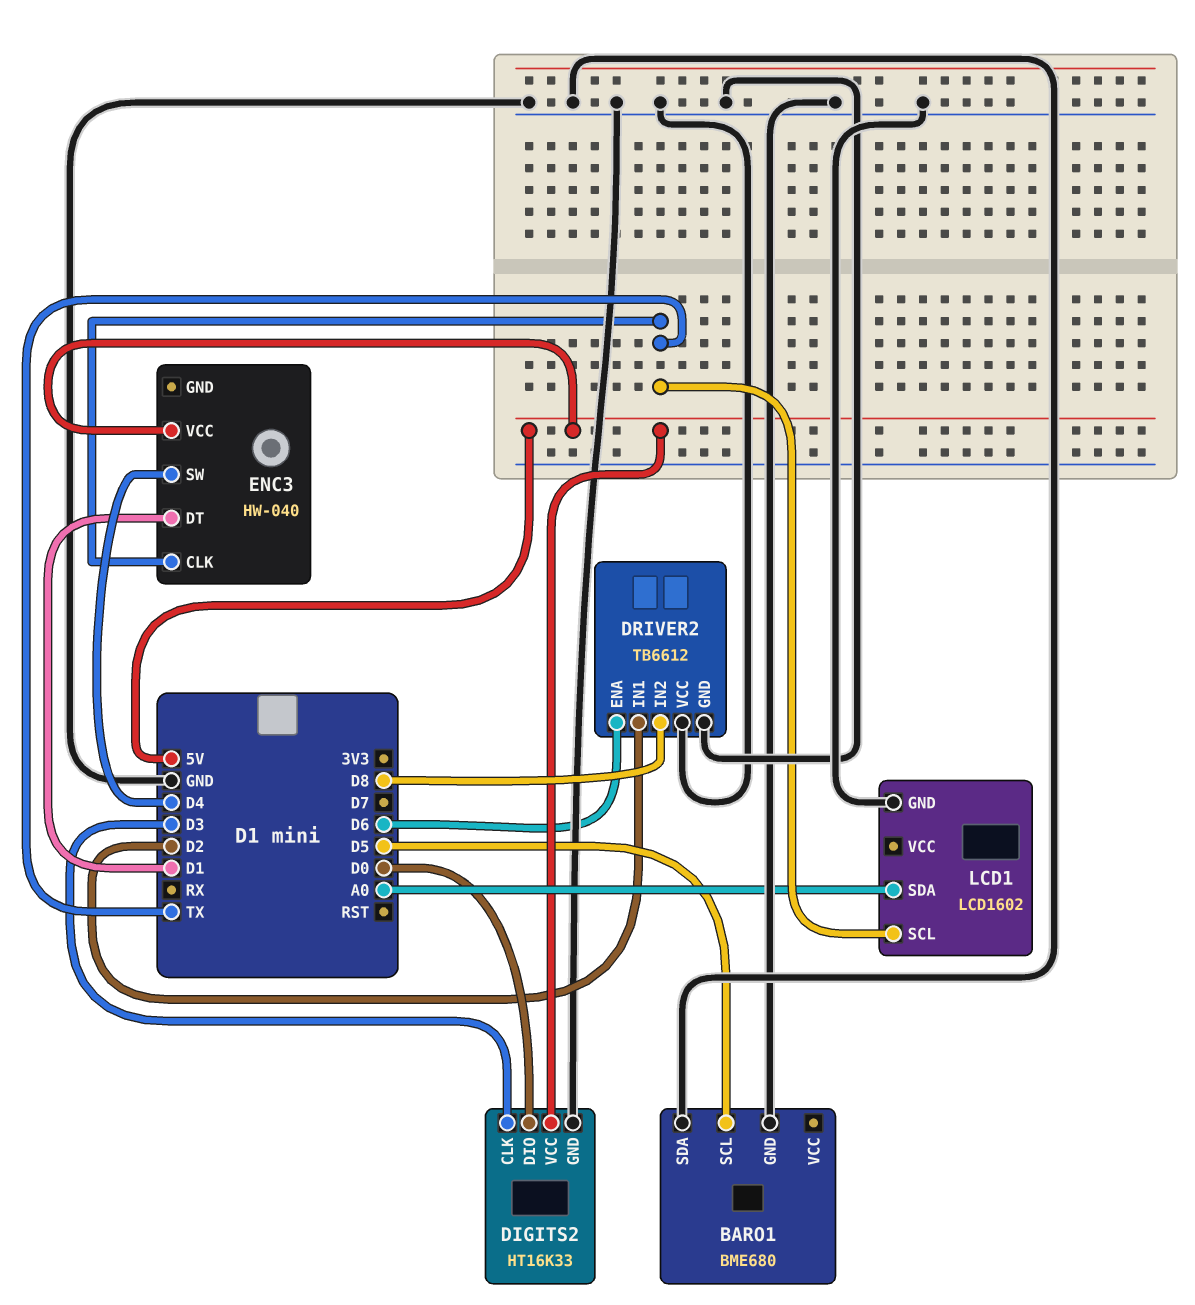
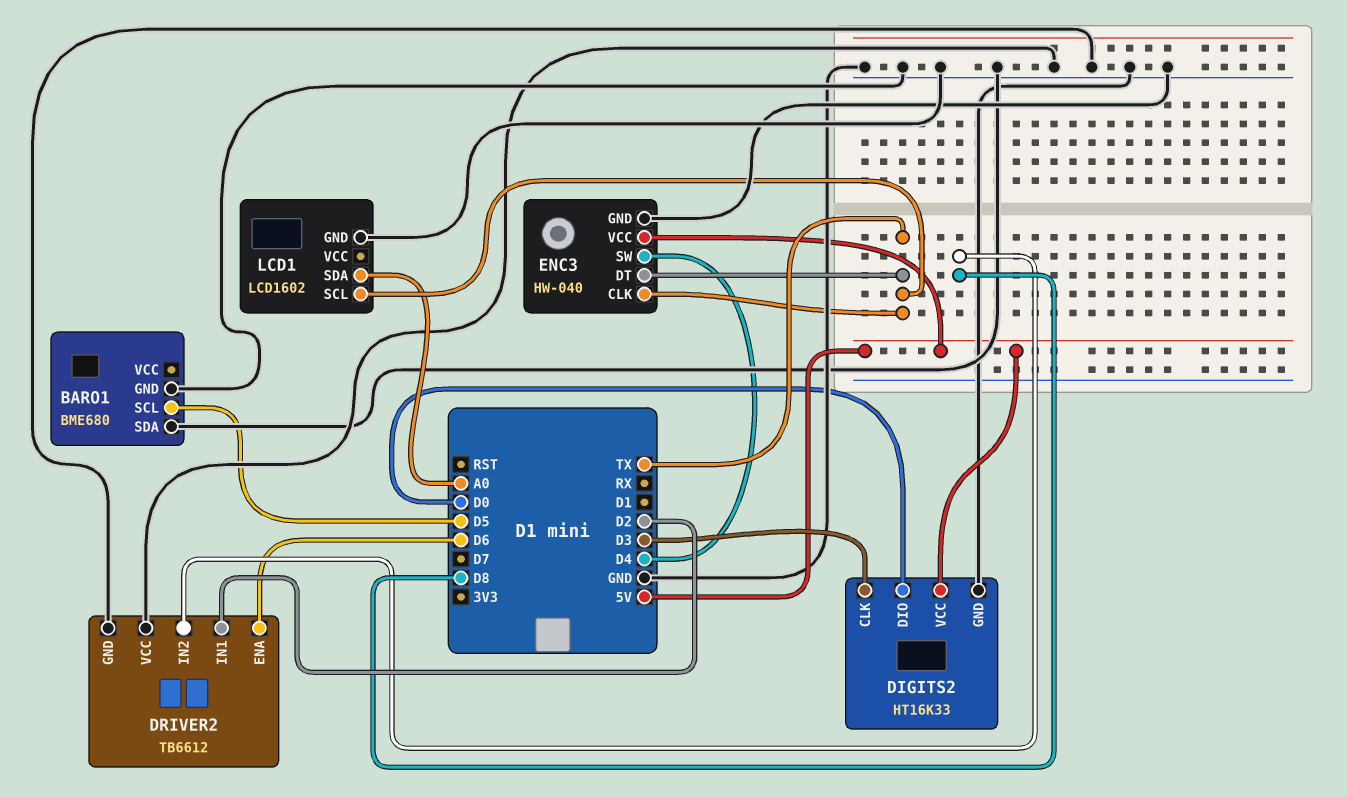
ENC3 pin DT: D1 -> TX
ENC3 pin GND: none -> GND

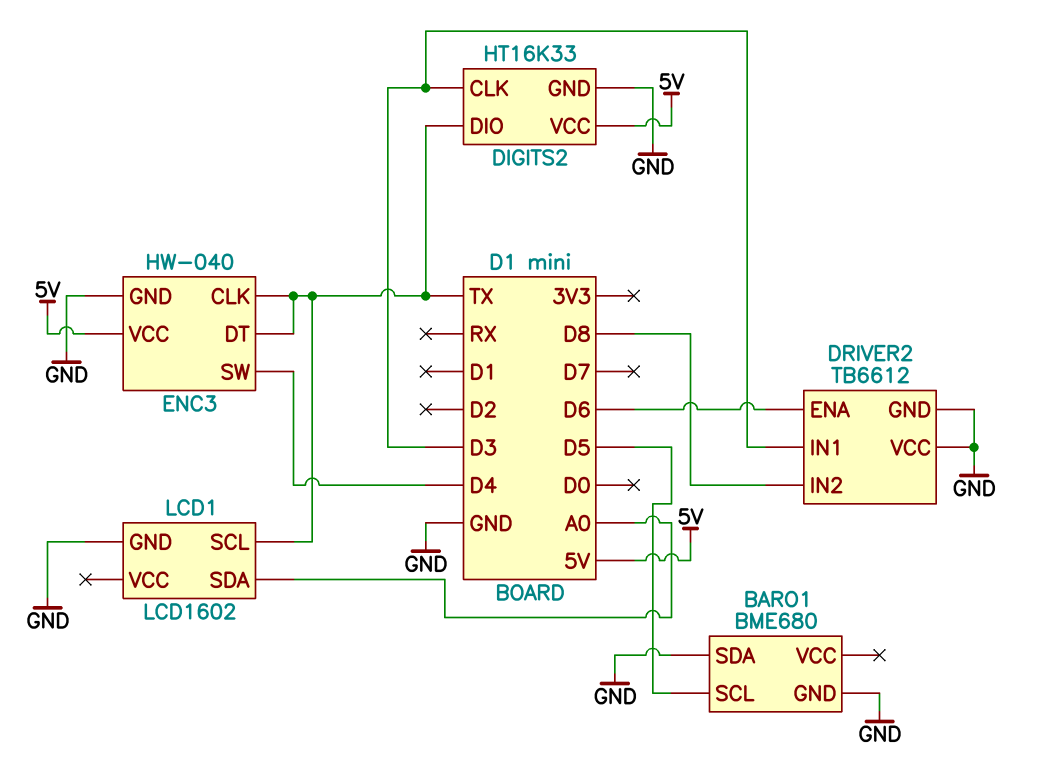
DIGITS2 pin DIO: D0 -> TX
DRIVER2 pin IN1: D2 -> D3

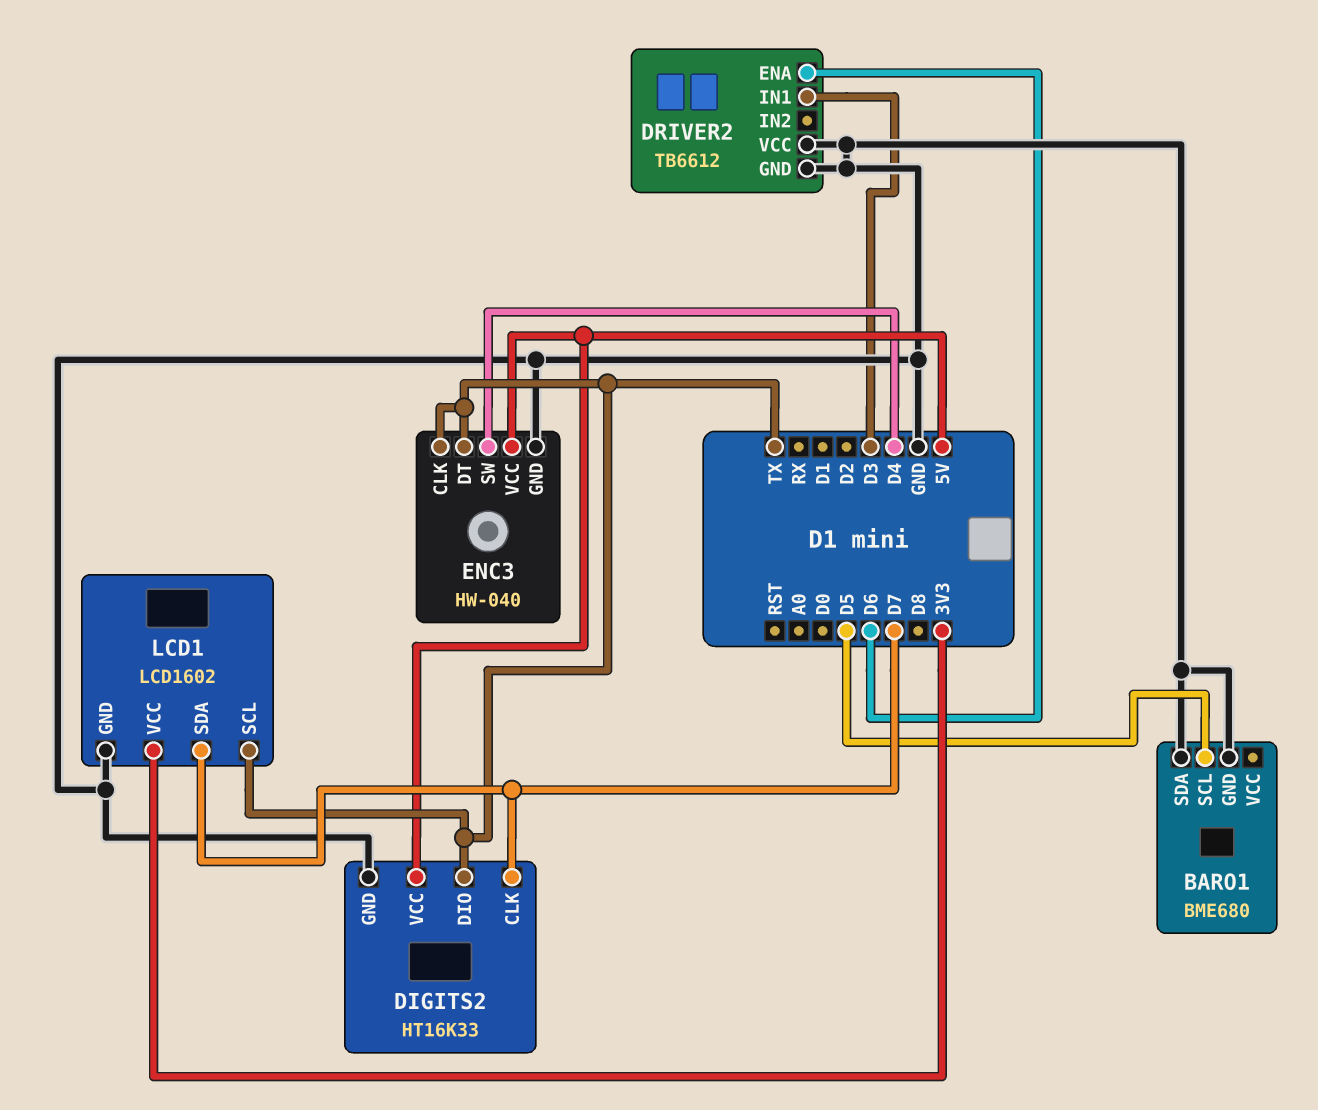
DIGITS2 pin CLK: D3 -> D7
DRIVER2 pin IN2: D8 -> none
LCD1 pin SDA: A0 -> D7
LCD1 pin VCC: none -> 3V3

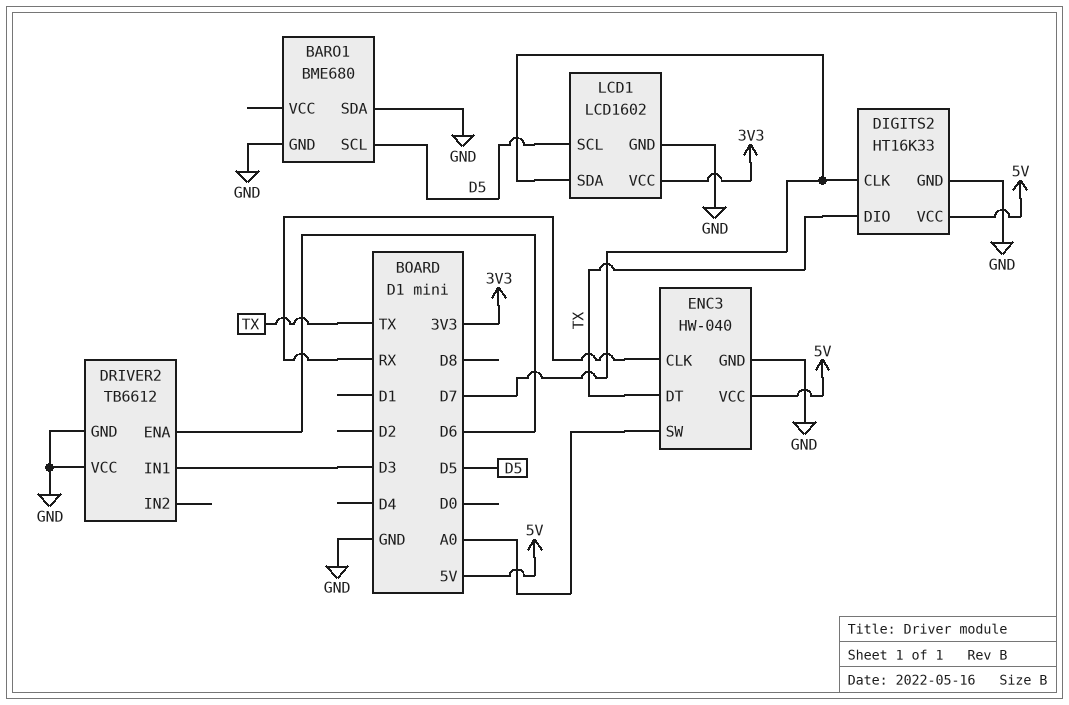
ENC3 pin CLK: TX -> RX
ENC3 pin SW: D4 -> A0
LCD1 pin SCL: TX -> D5

